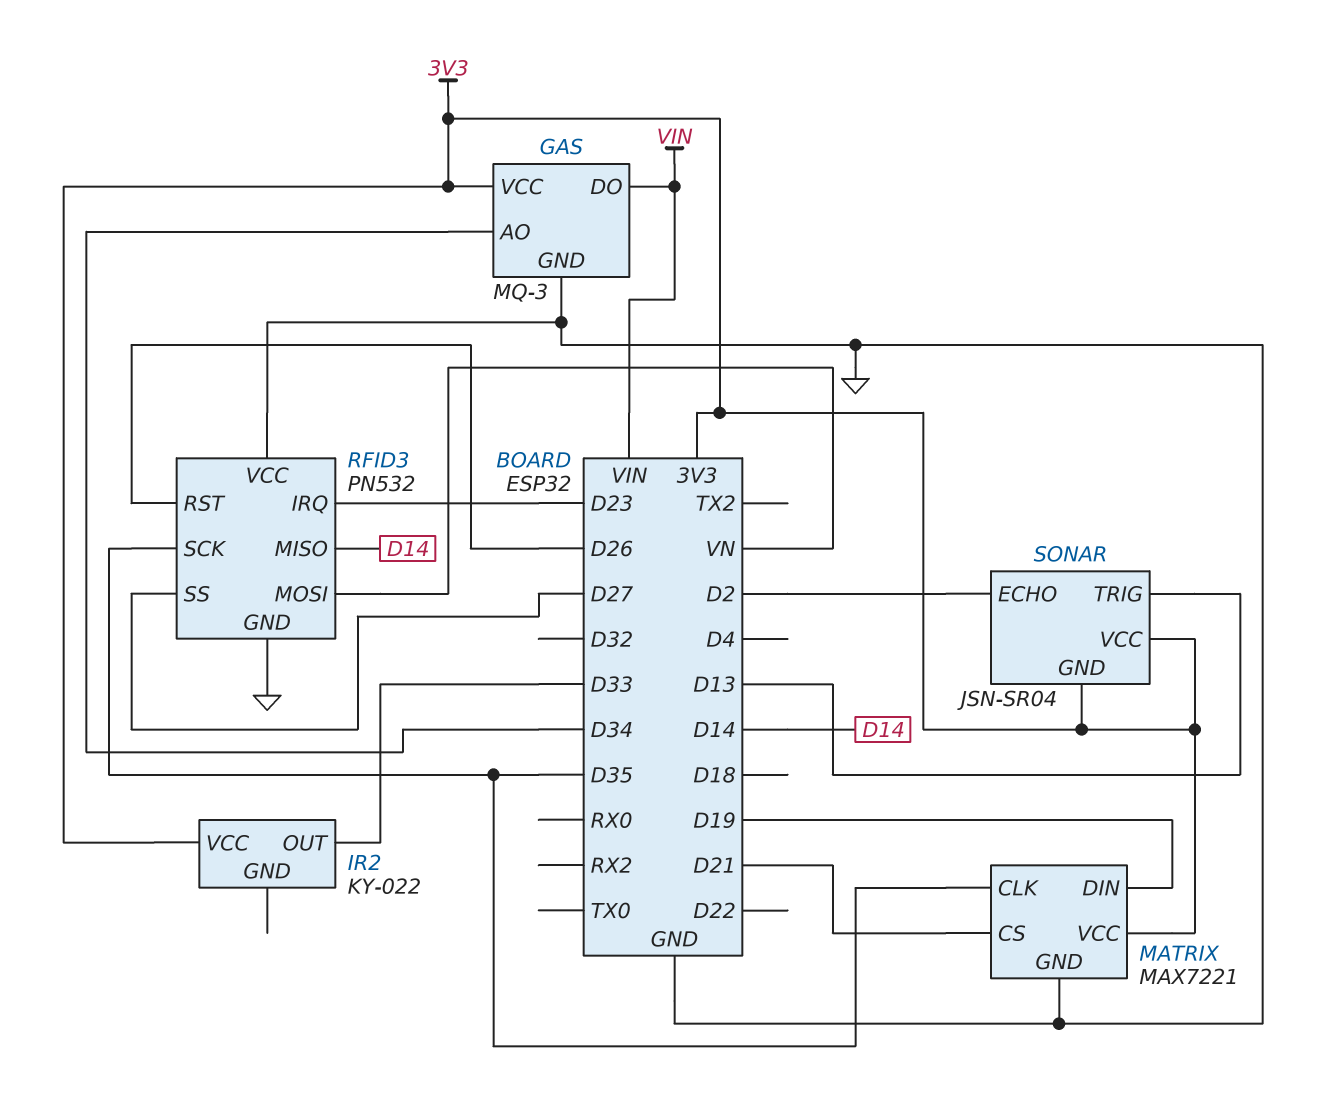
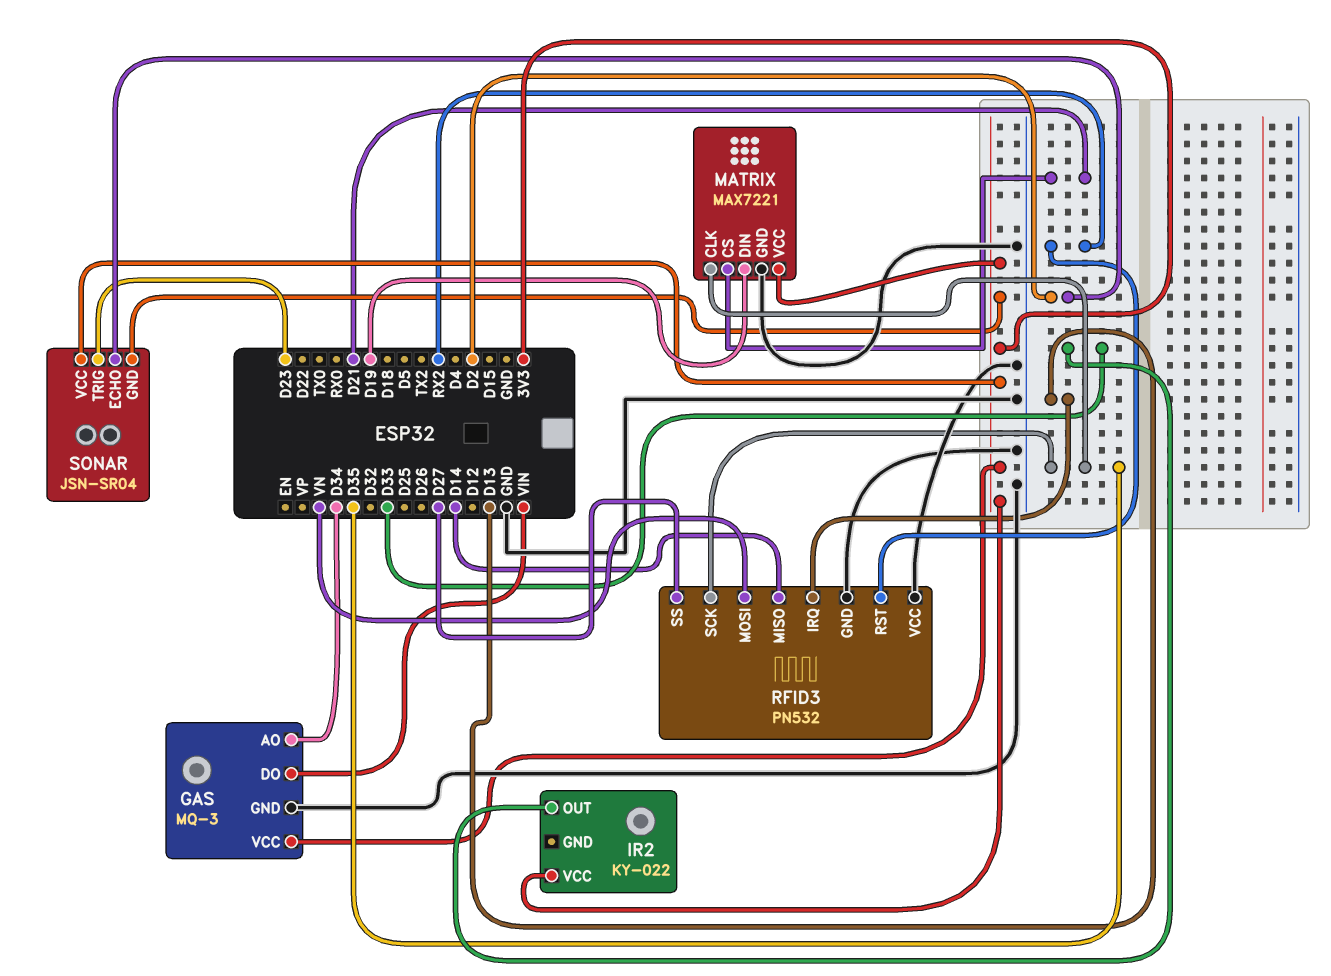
RFID3 pin IRQ: D23 -> D13
RFID3 pin RST: D26 -> RX2
SONAR pin TRIG: D13 -> D23

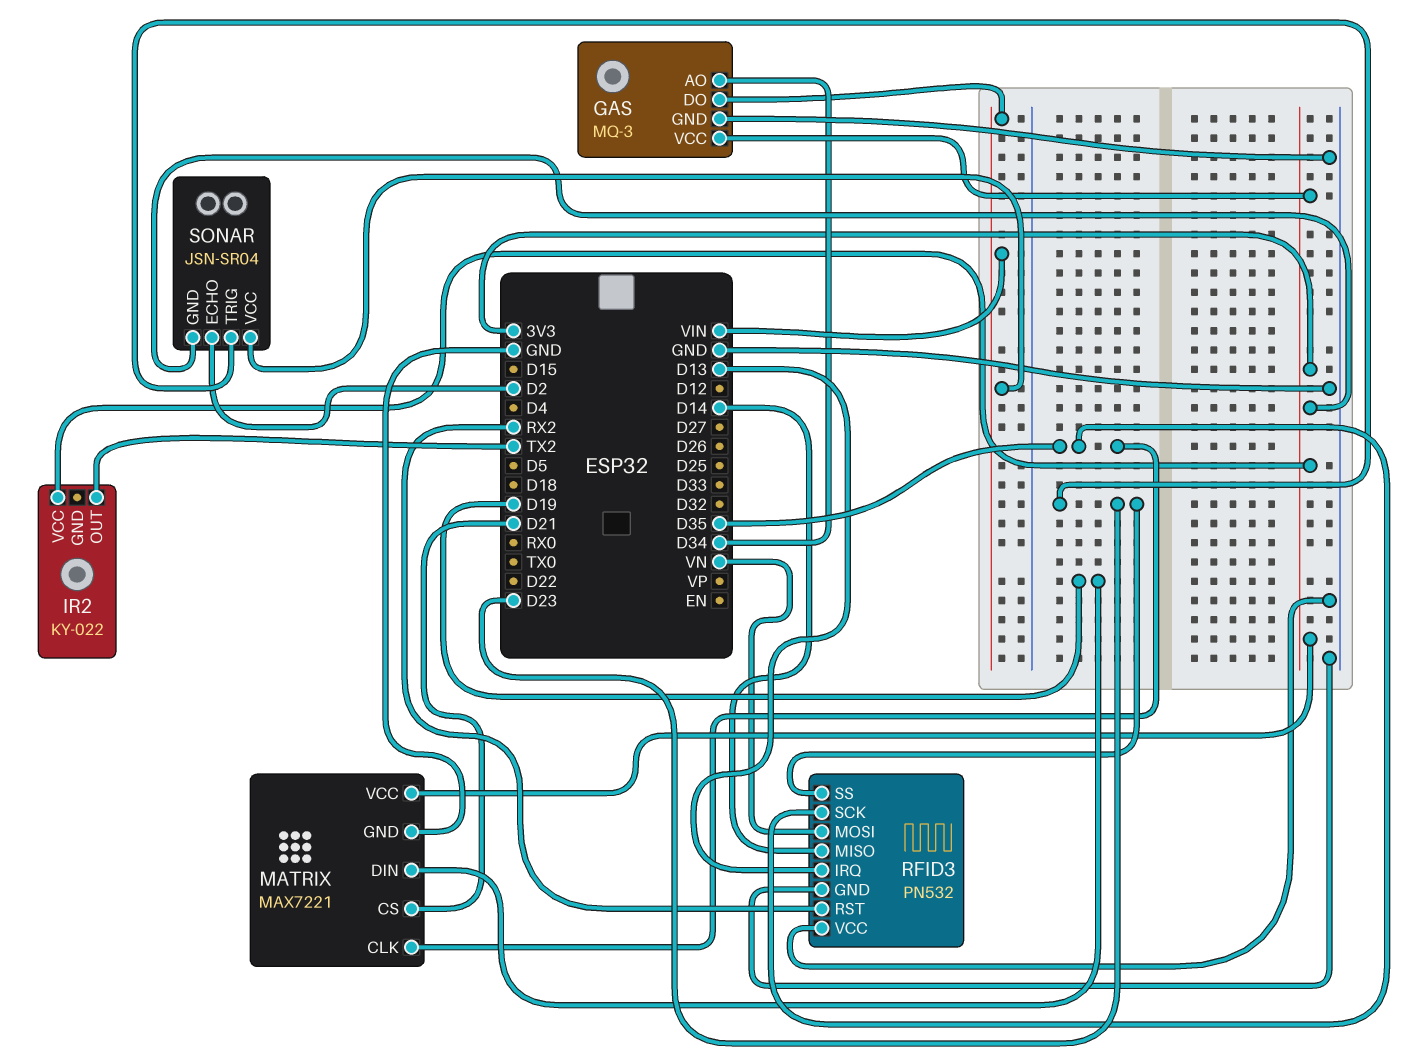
IR2 pin OUT: D33 -> TX2
RFID3 pin SS: D27 -> D23
SONAR pin VCC: 3V3 -> VIN

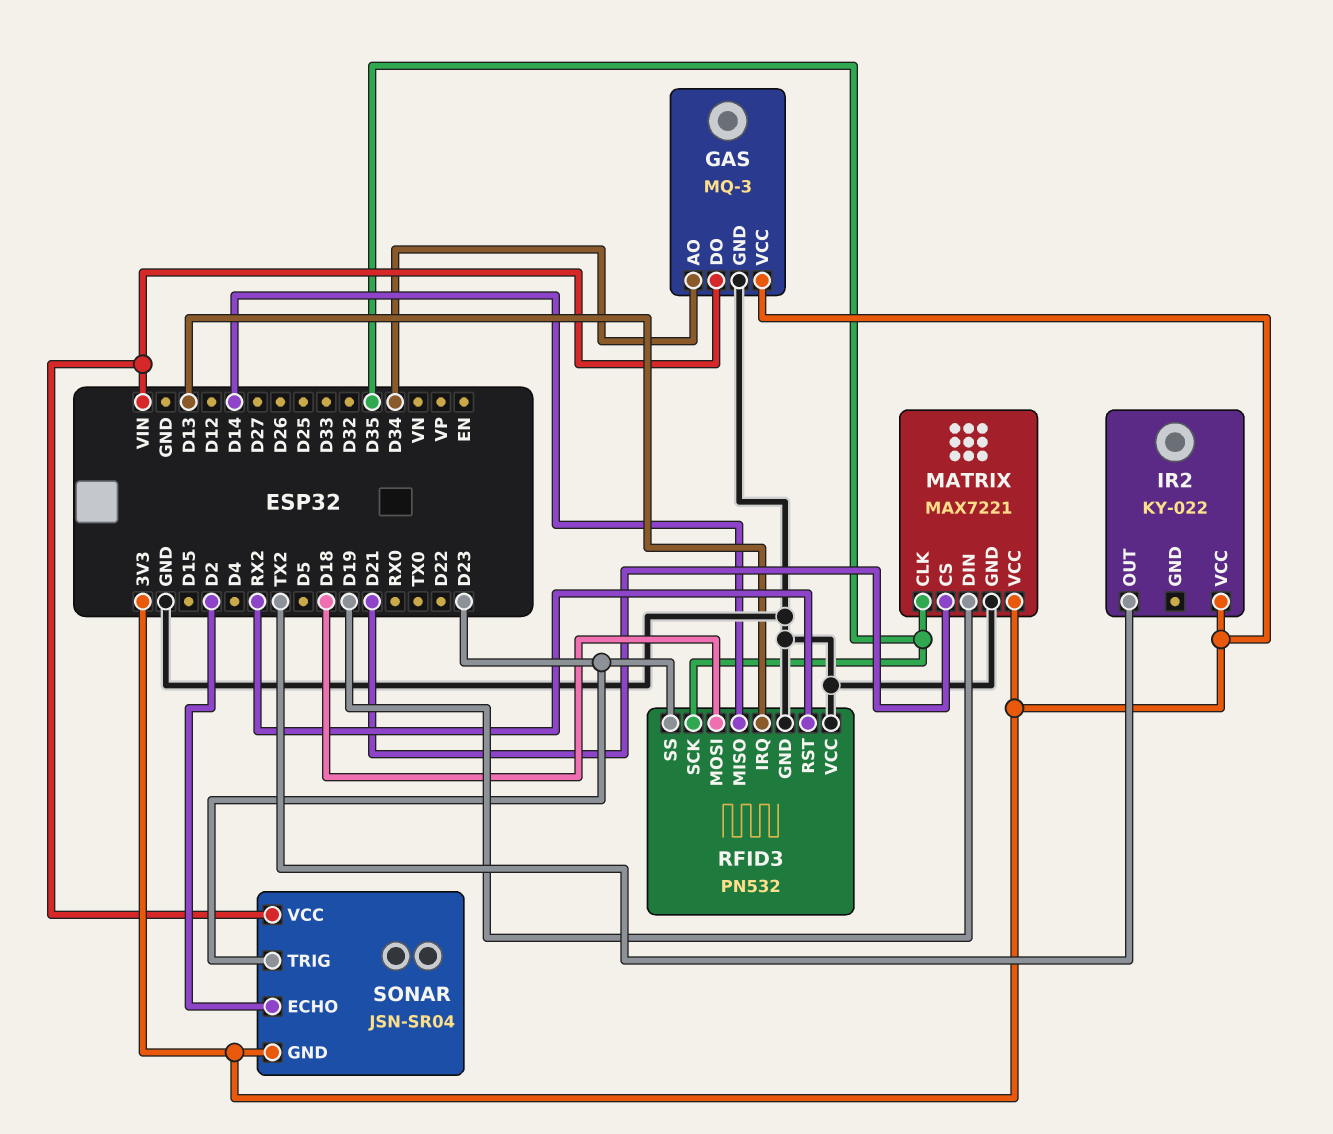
RFID3 pin MOSI: VN -> D18

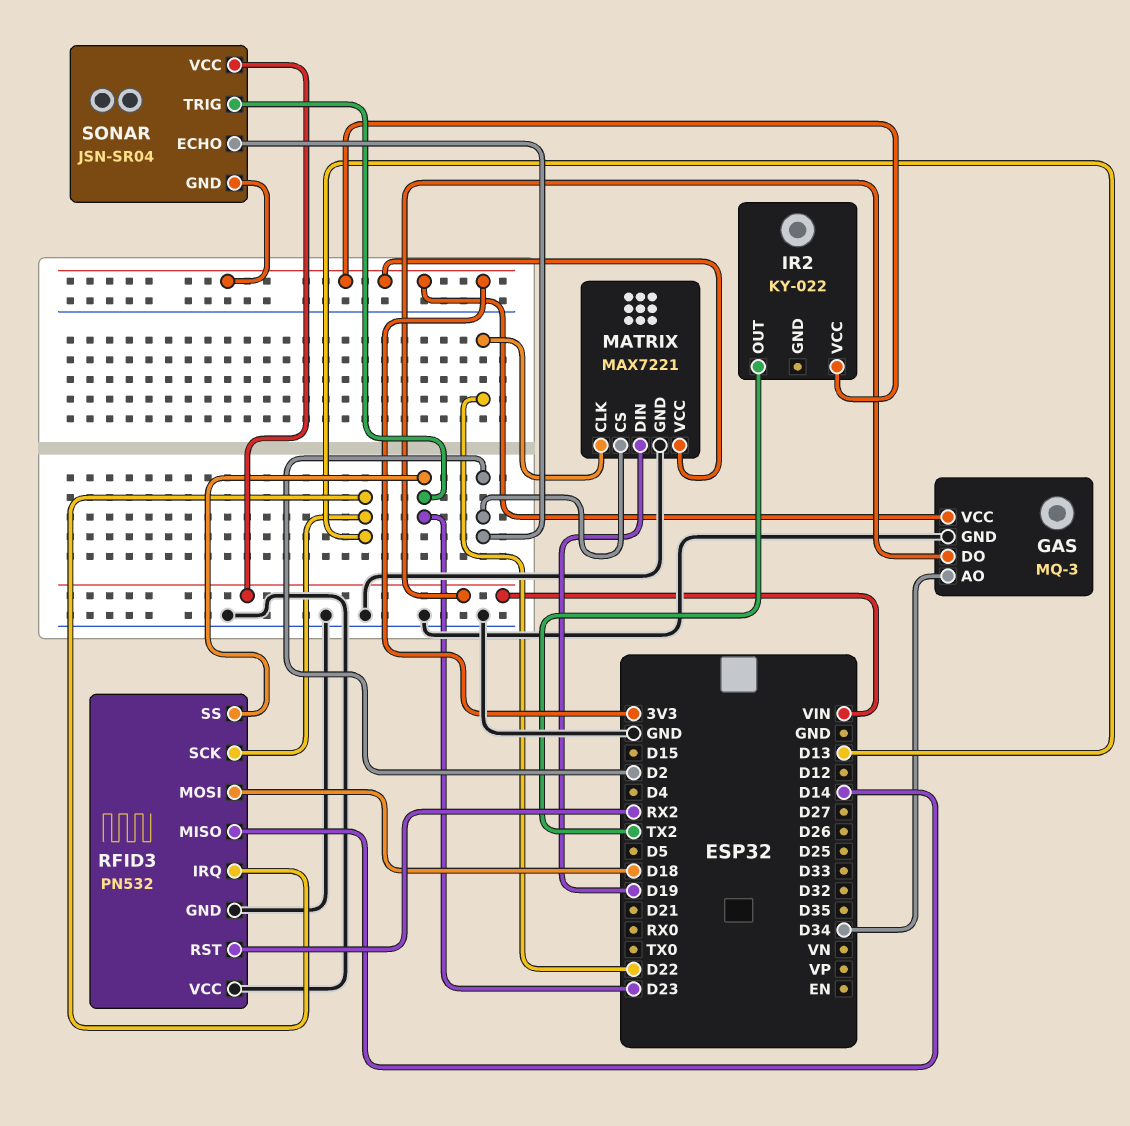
MATRIX pin CLK: D35 -> D22
MATRIX pin CS: D21 -> D2
RFID3 pin SCK: D35 -> D13

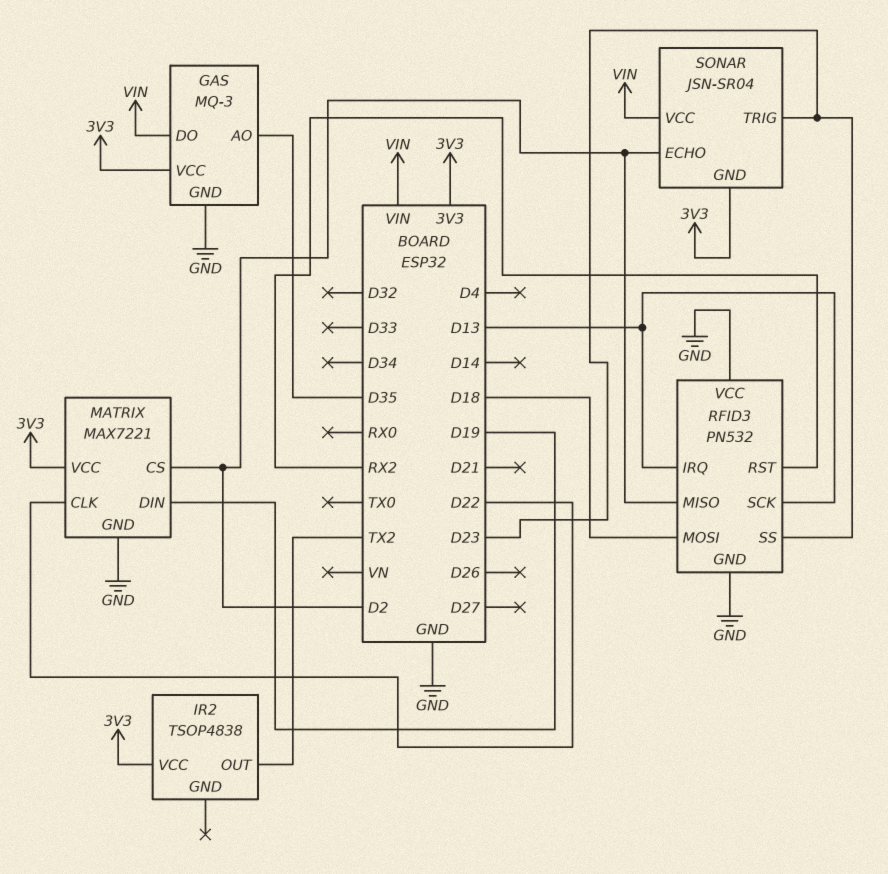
GAS pin AO: D34 -> D35
IR2: KY-022 -> TSOP4838
RFID3 pin MISO: D14 -> D2

